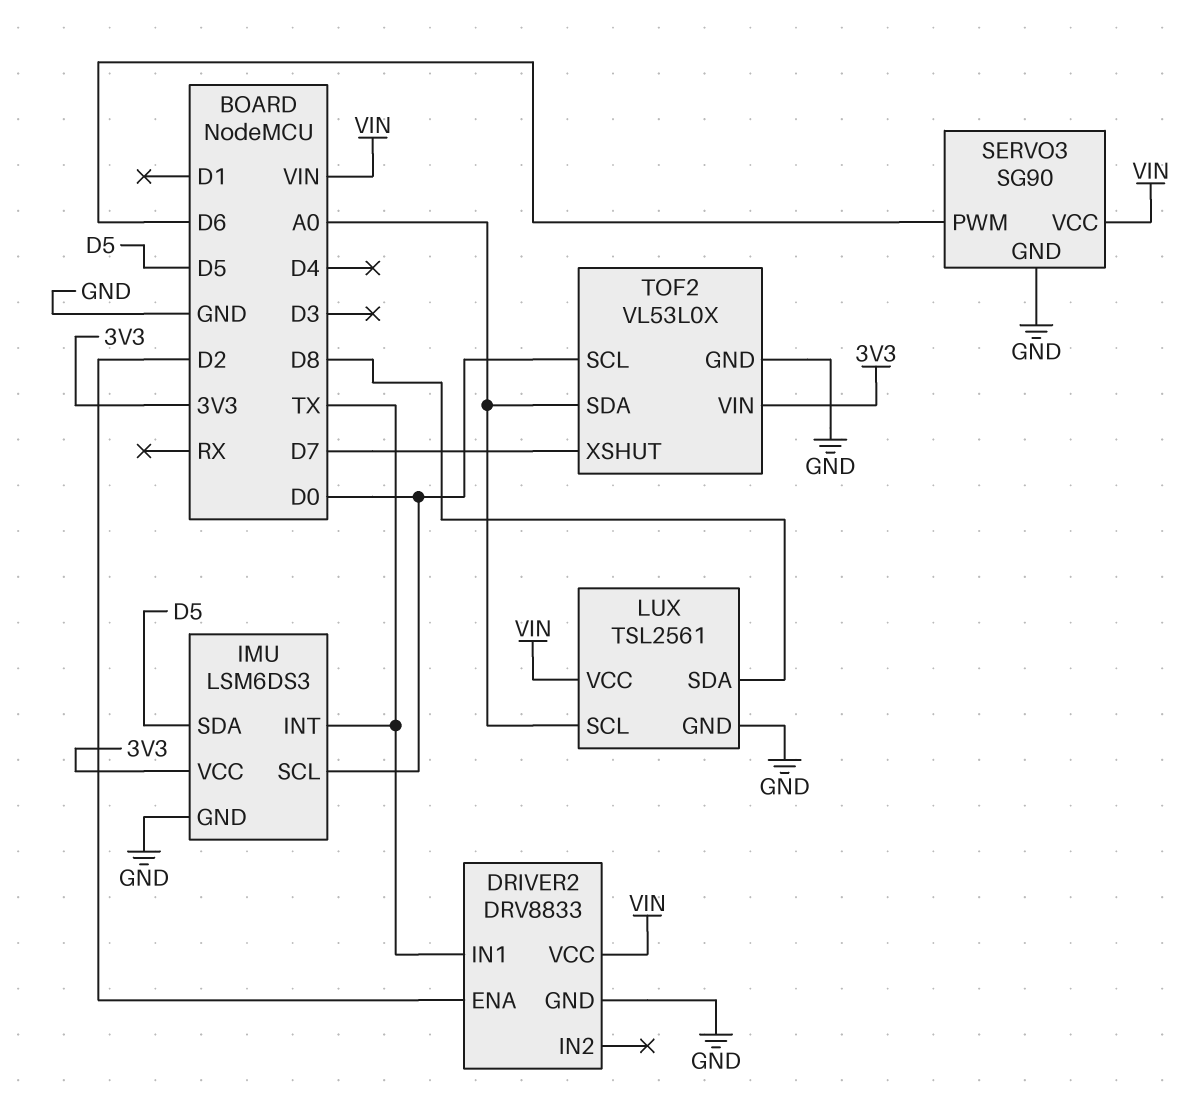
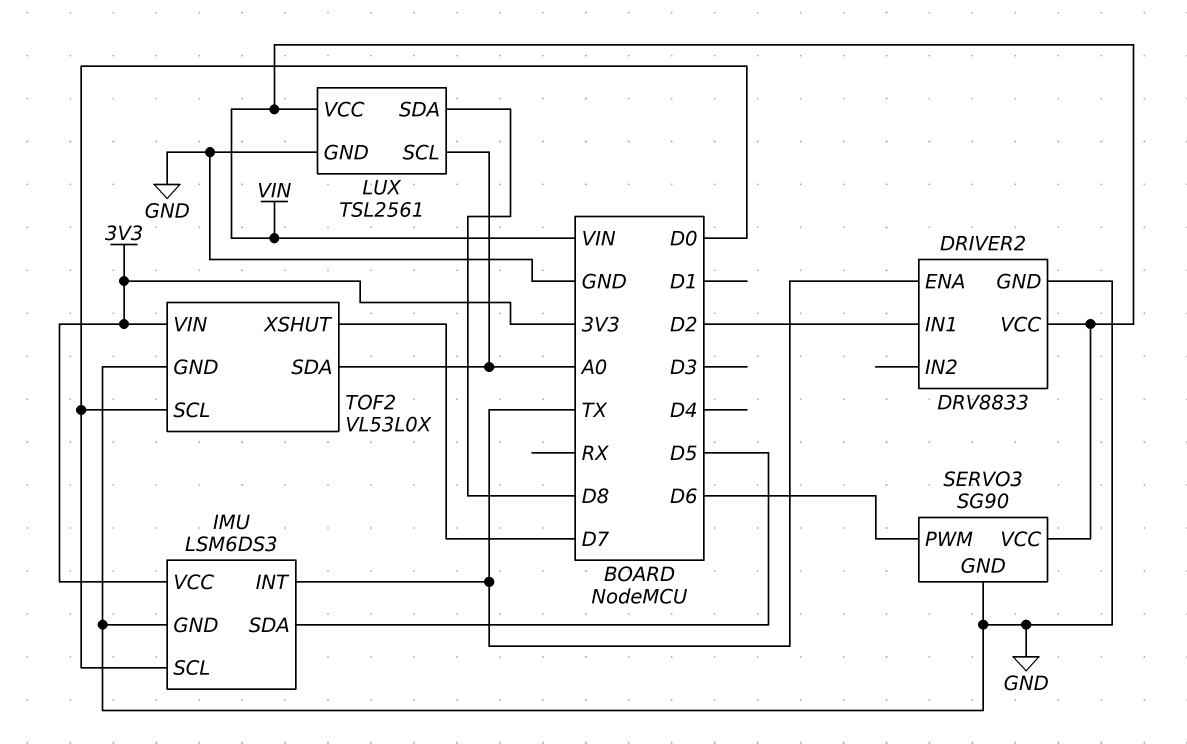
DRIVER2 pin ENA: D2 -> TX
DRIVER2 pin IN1: TX -> D2

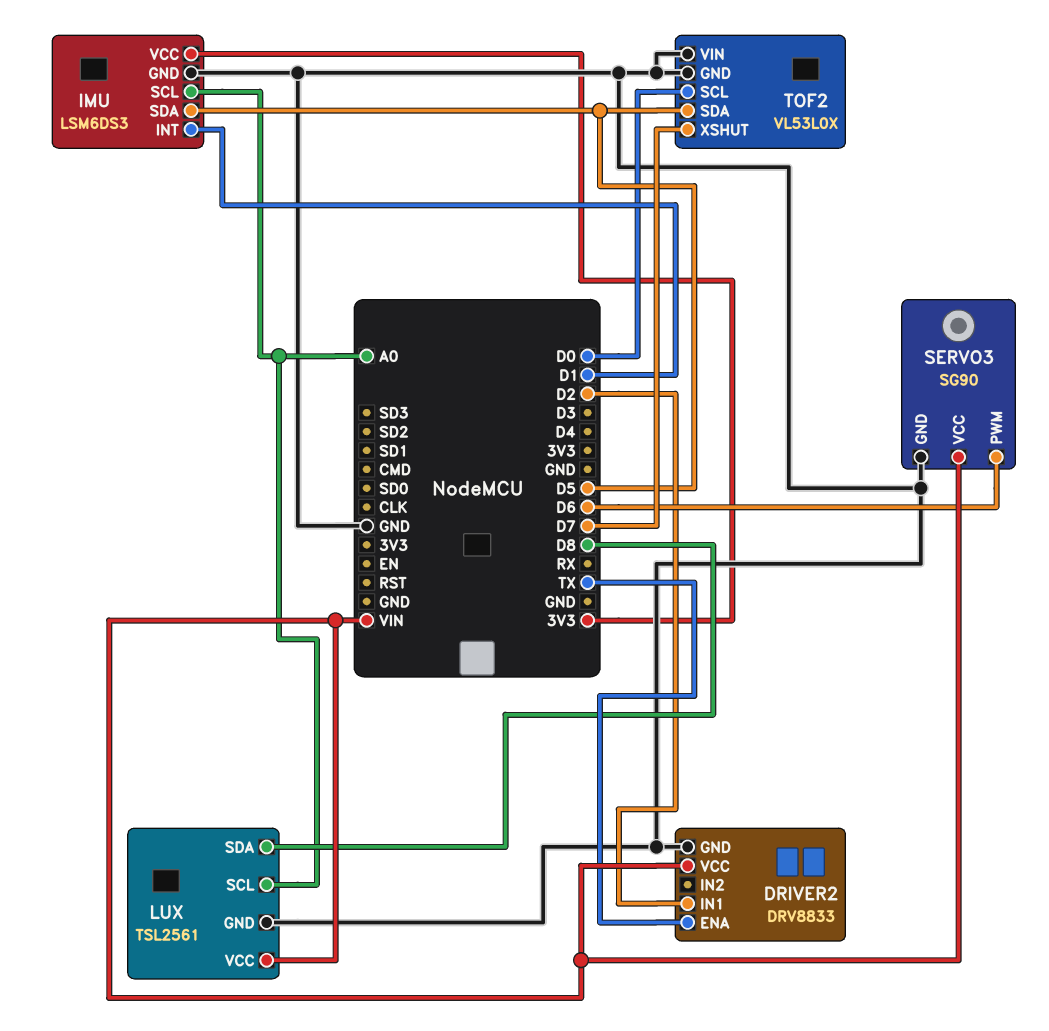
IMU pin INT: TX -> D1
IMU pin SCL: D0 -> A0
TOF2 pin SDA: A0 -> D5
TOF2 pin VIN: 3V3 -> GND

